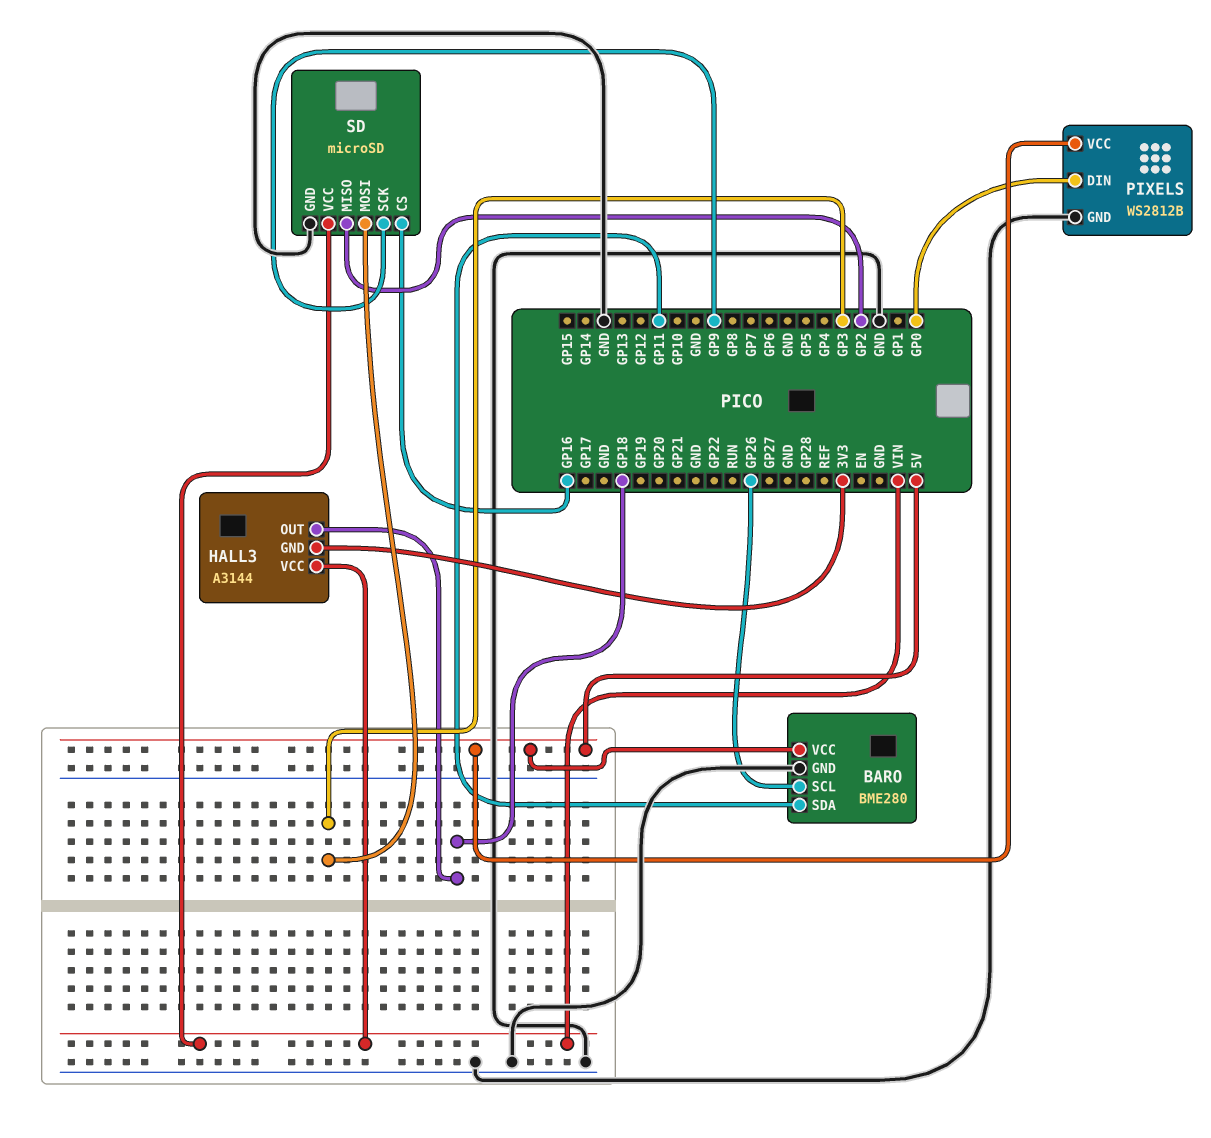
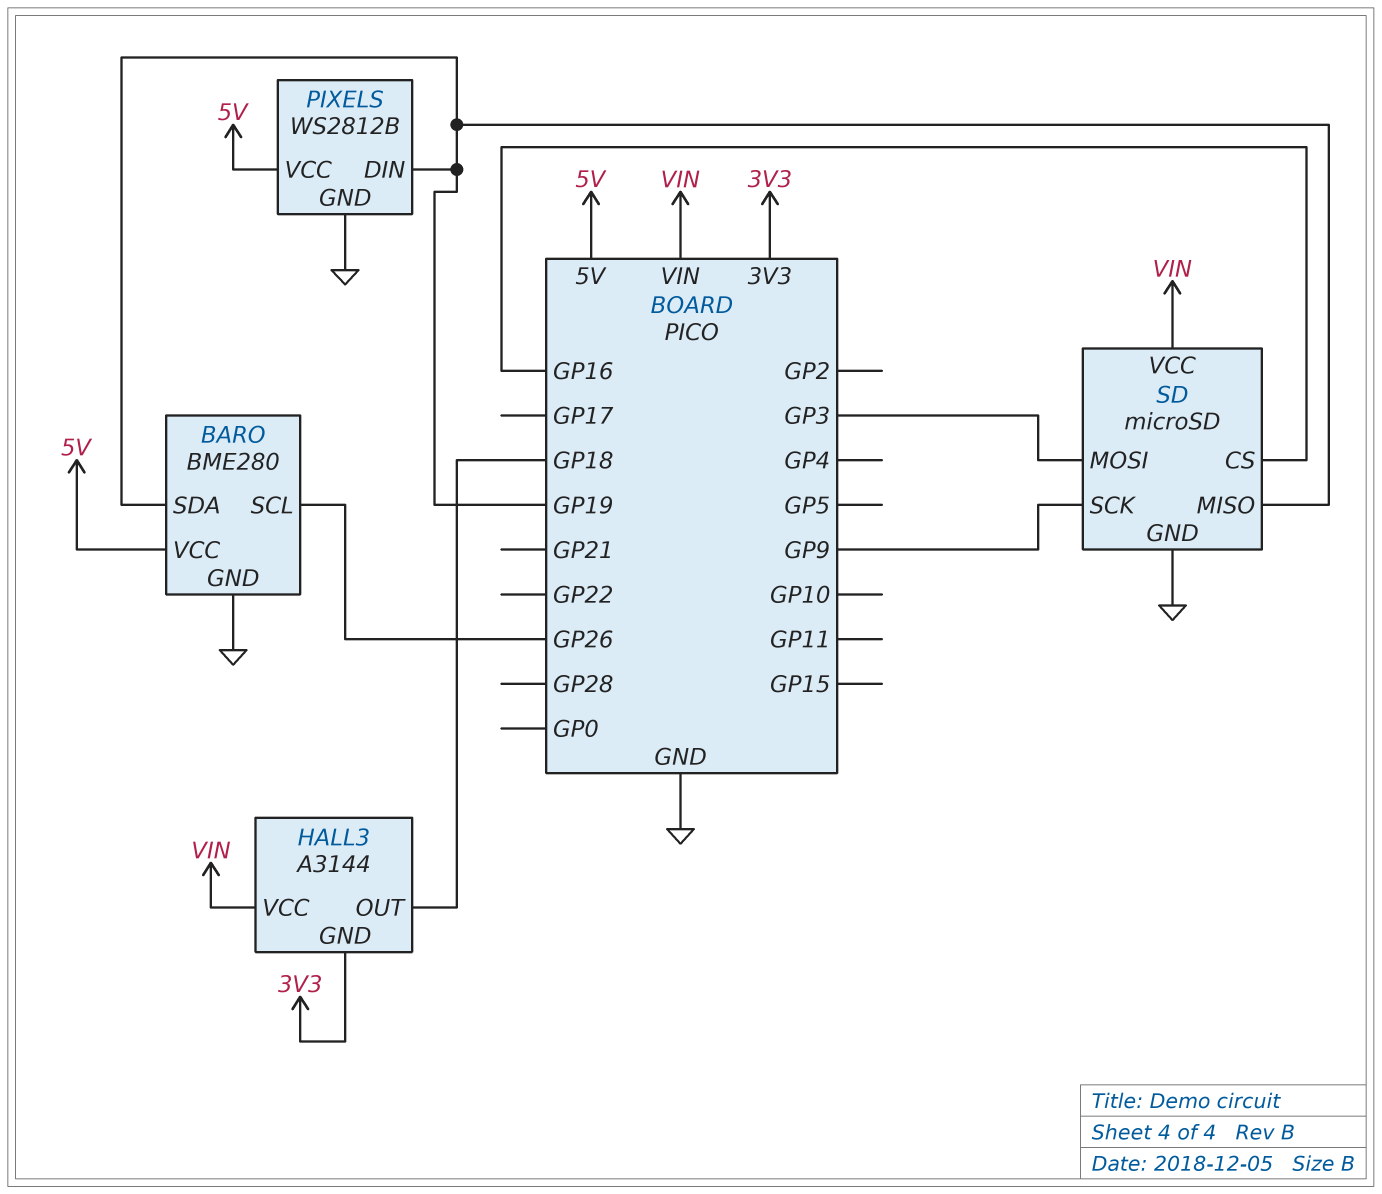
BARO pin SDA: GP11 -> GP19
PIXELS pin DIN: GP0 -> GP19
SD pin MISO: GP2 -> GP19

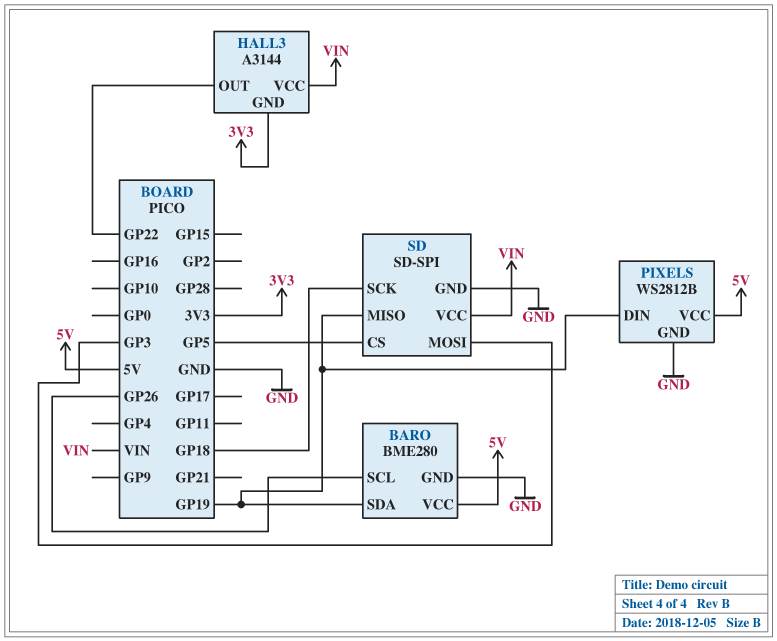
HALL3 pin OUT: GP18 -> GP22
SD: microSD -> SD-SPI
SD pin CS: GP16 -> GP5
SD pin SCK: GP9 -> GP18

